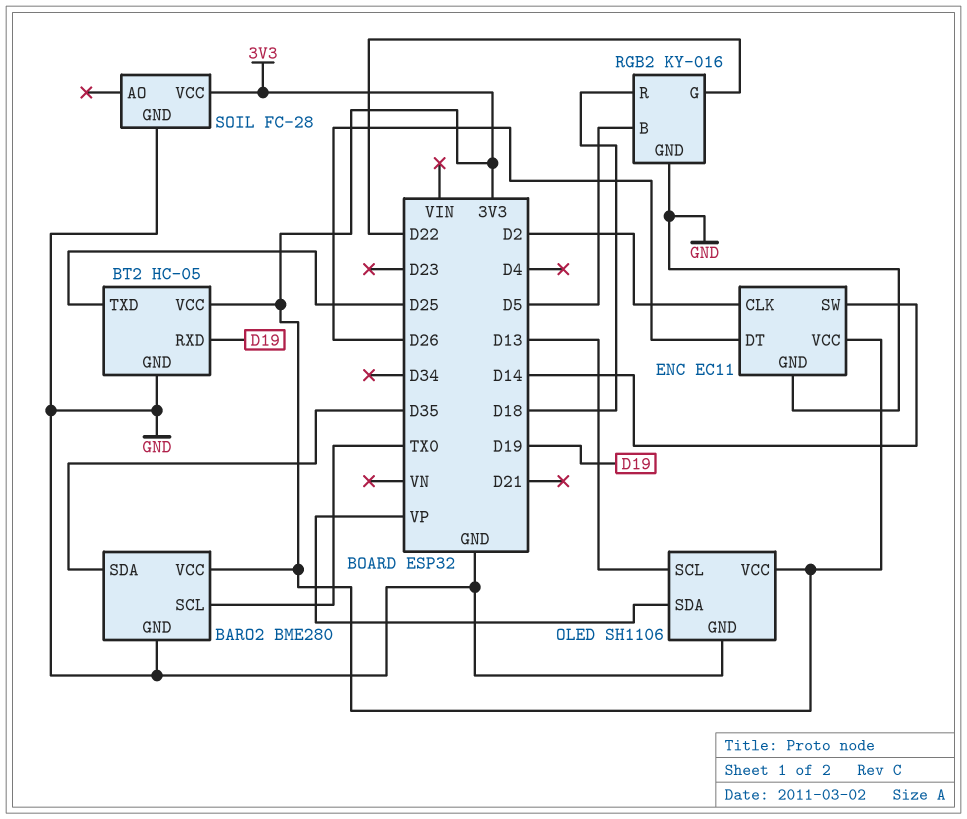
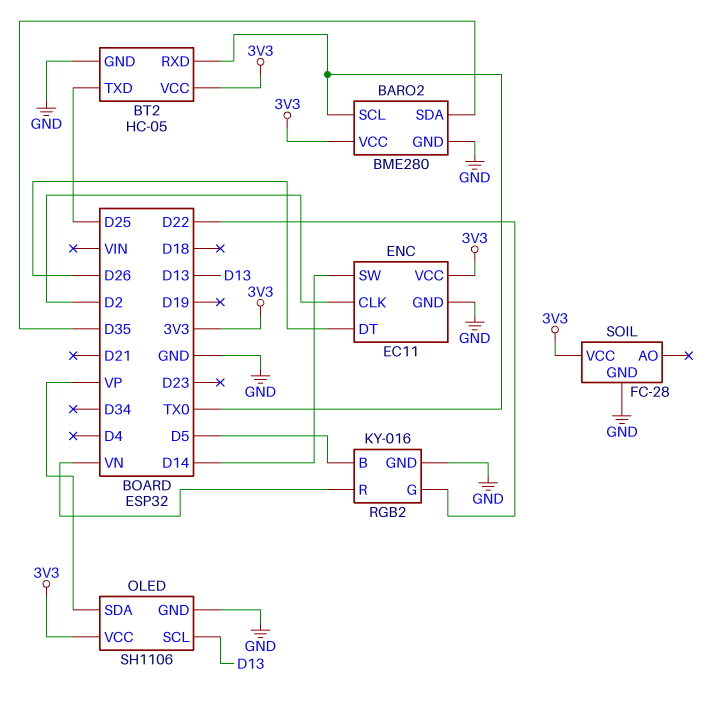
BT2 pin RXD: D19 -> TX0
RGB2 pin R: D18 -> VN

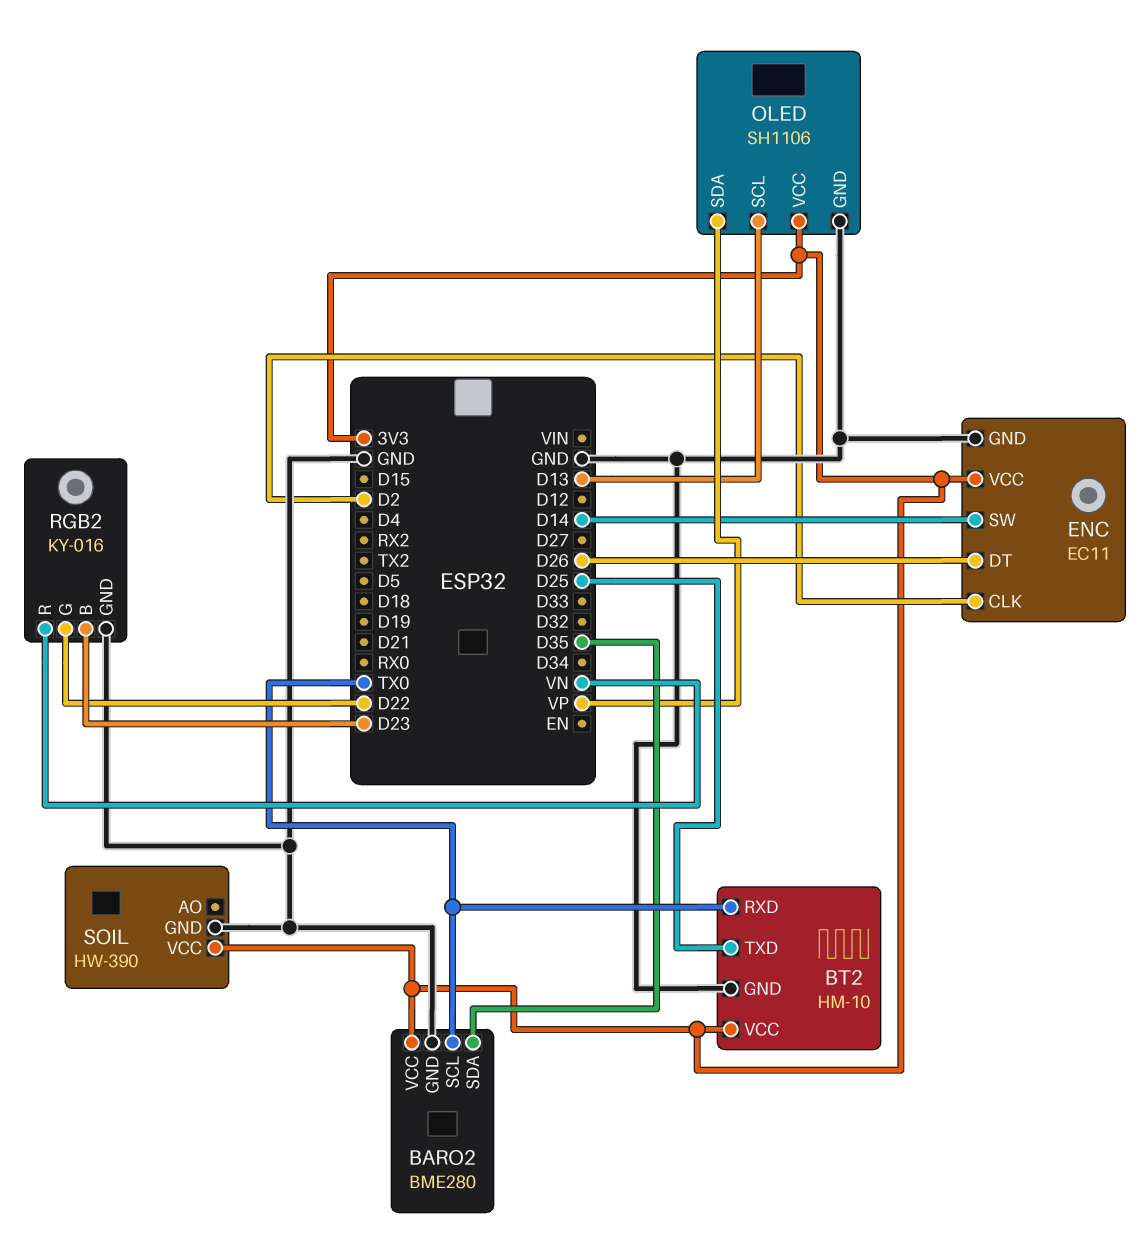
BT2: HC-05 -> HM-10
RGB2 pin B: D5 -> D23
SOIL: FC-28 -> HW-390

